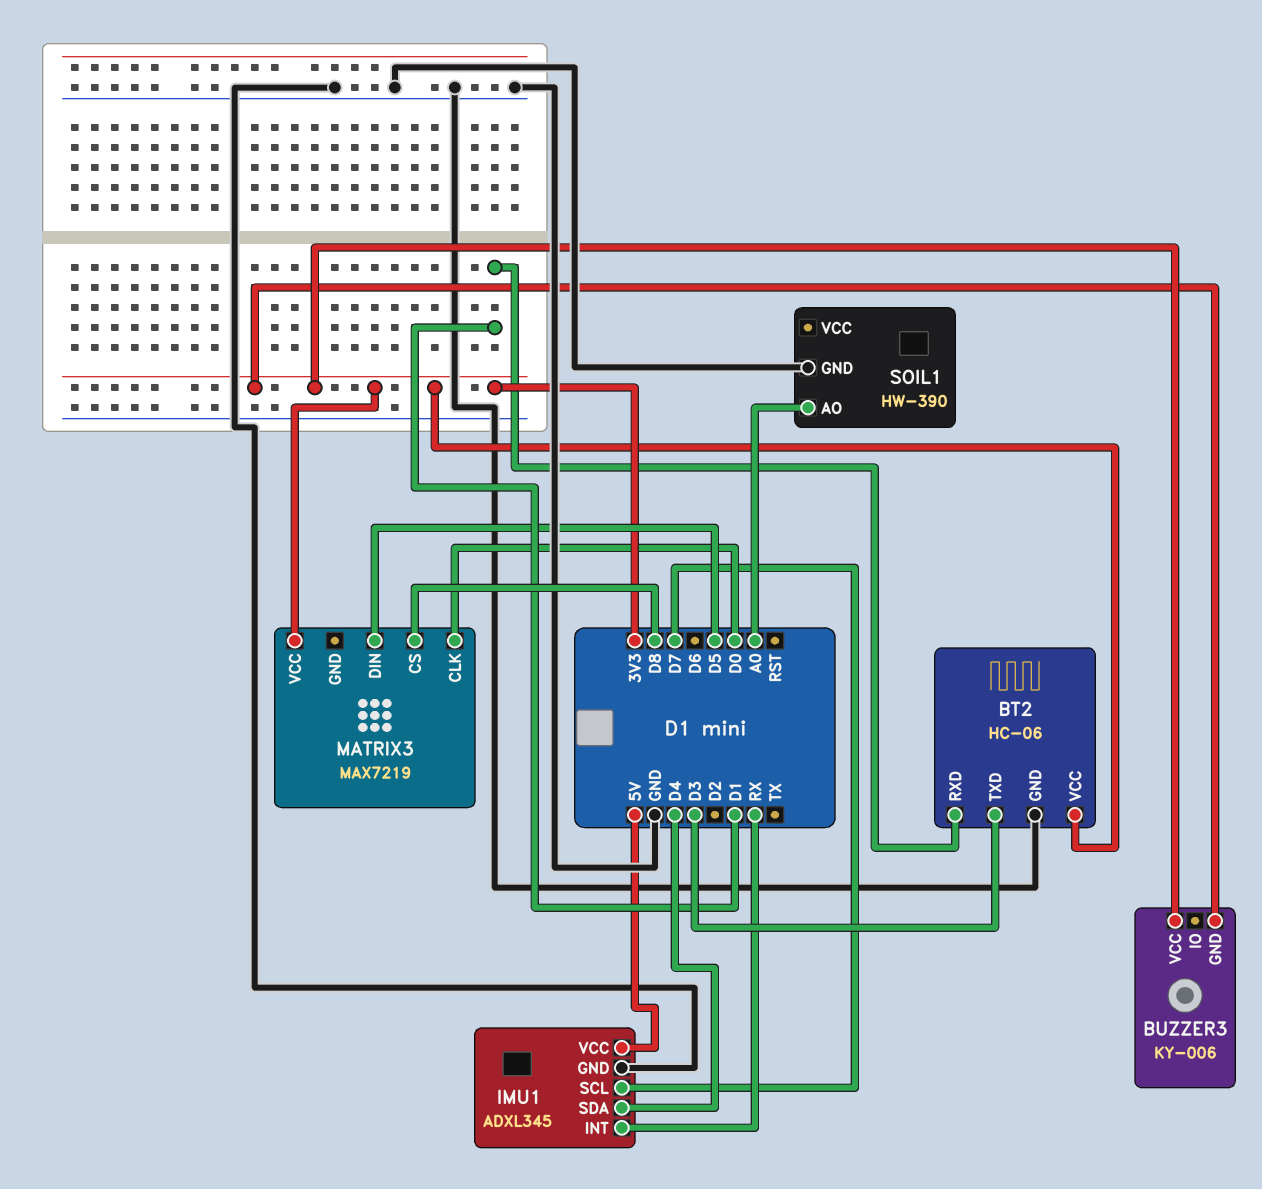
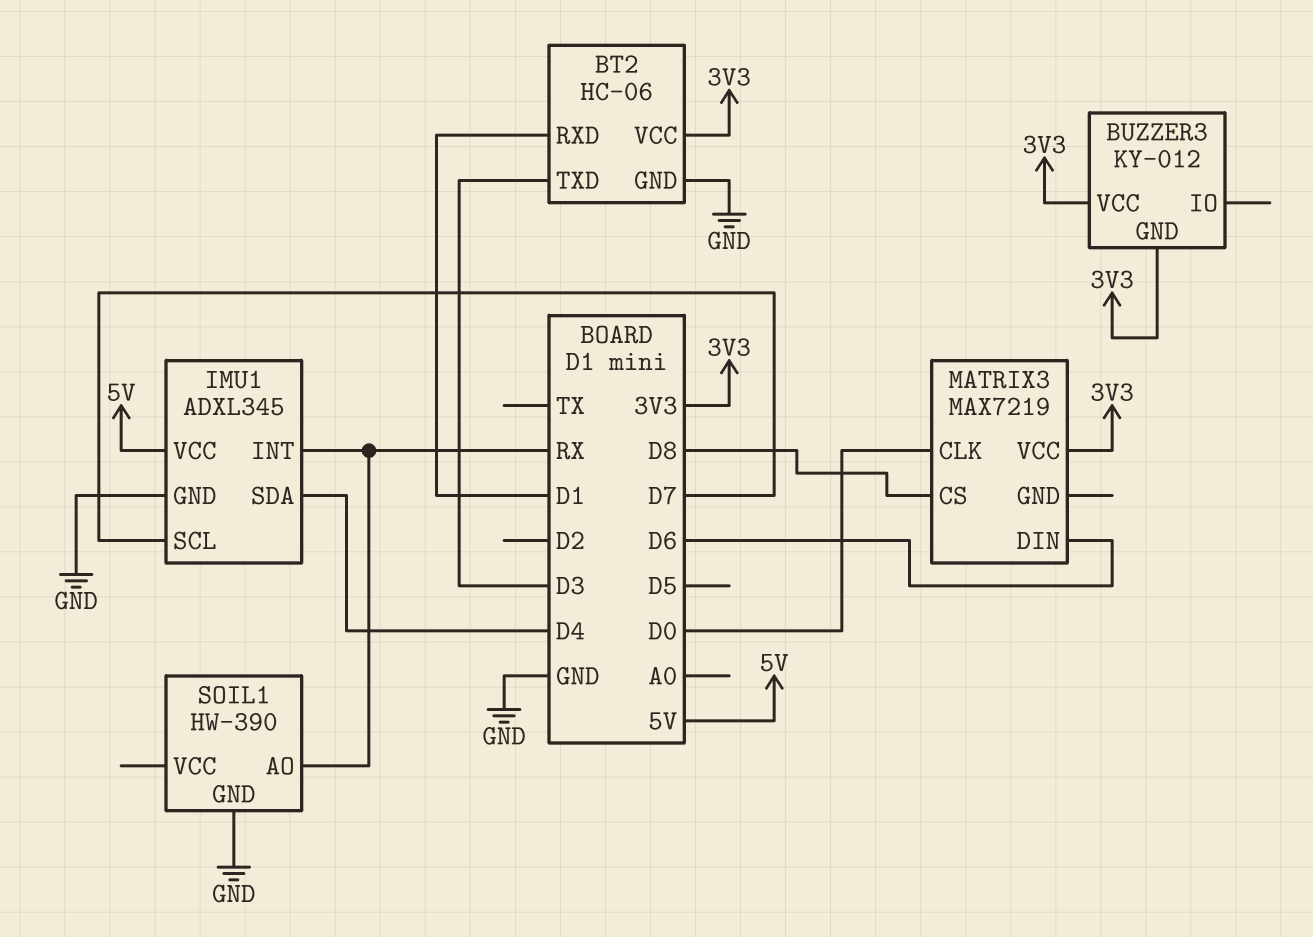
BUZZER3: KY-006 -> KY-012
MATRIX3 pin DIN: D5 -> D6
SOIL1 pin AO: A0 -> RX

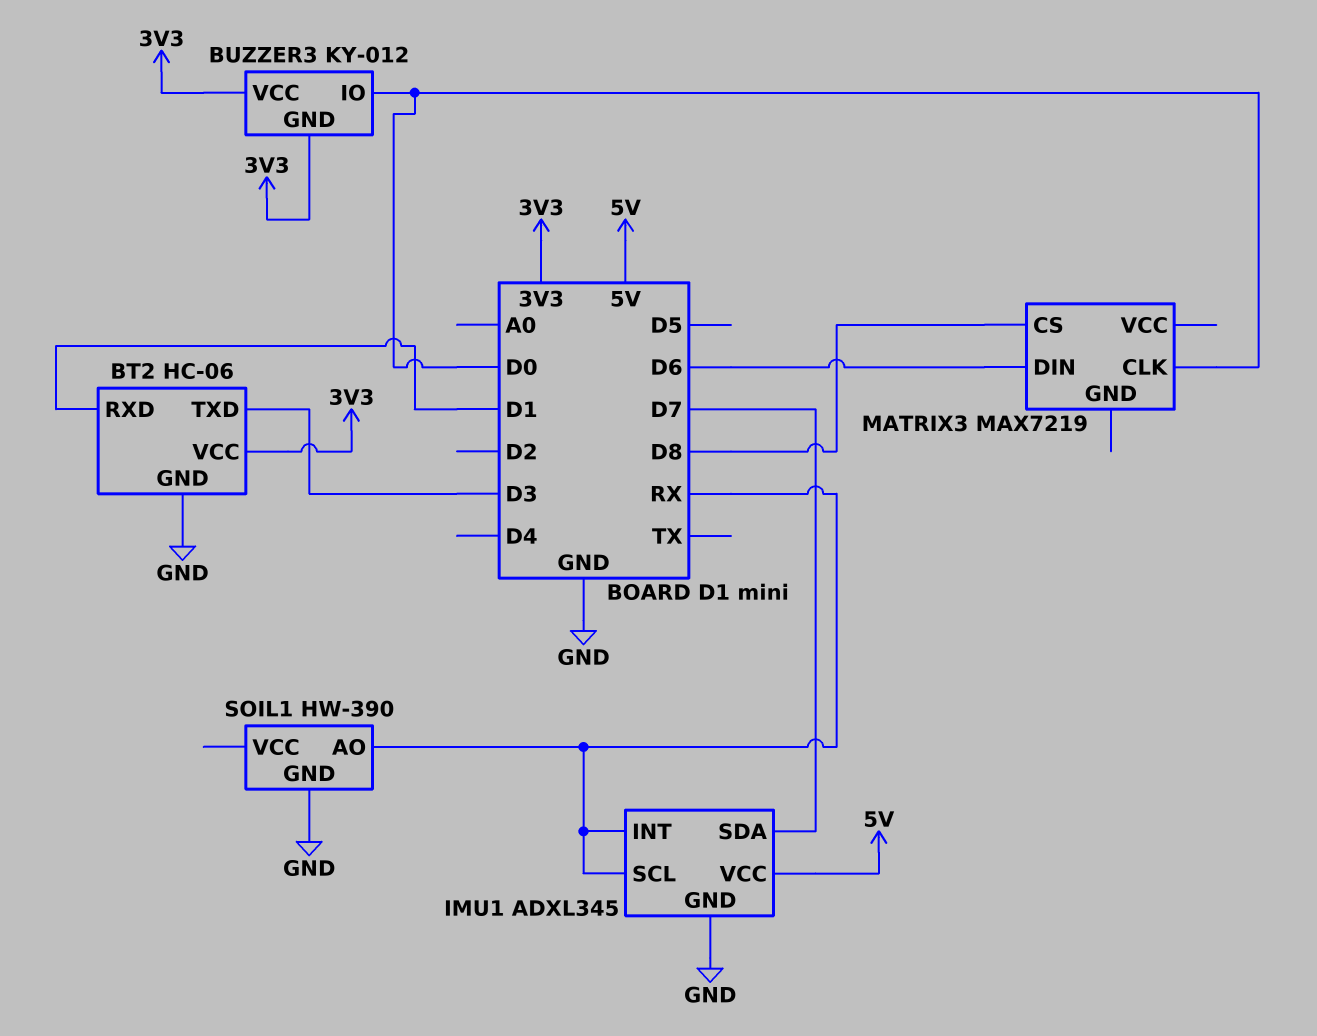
BUZZER3 pin IO: none -> D0
IMU1 pin SCL: D7 -> RX
IMU1 pin SDA: D4 -> D7
MATRIX3 pin VCC: 3V3 -> none

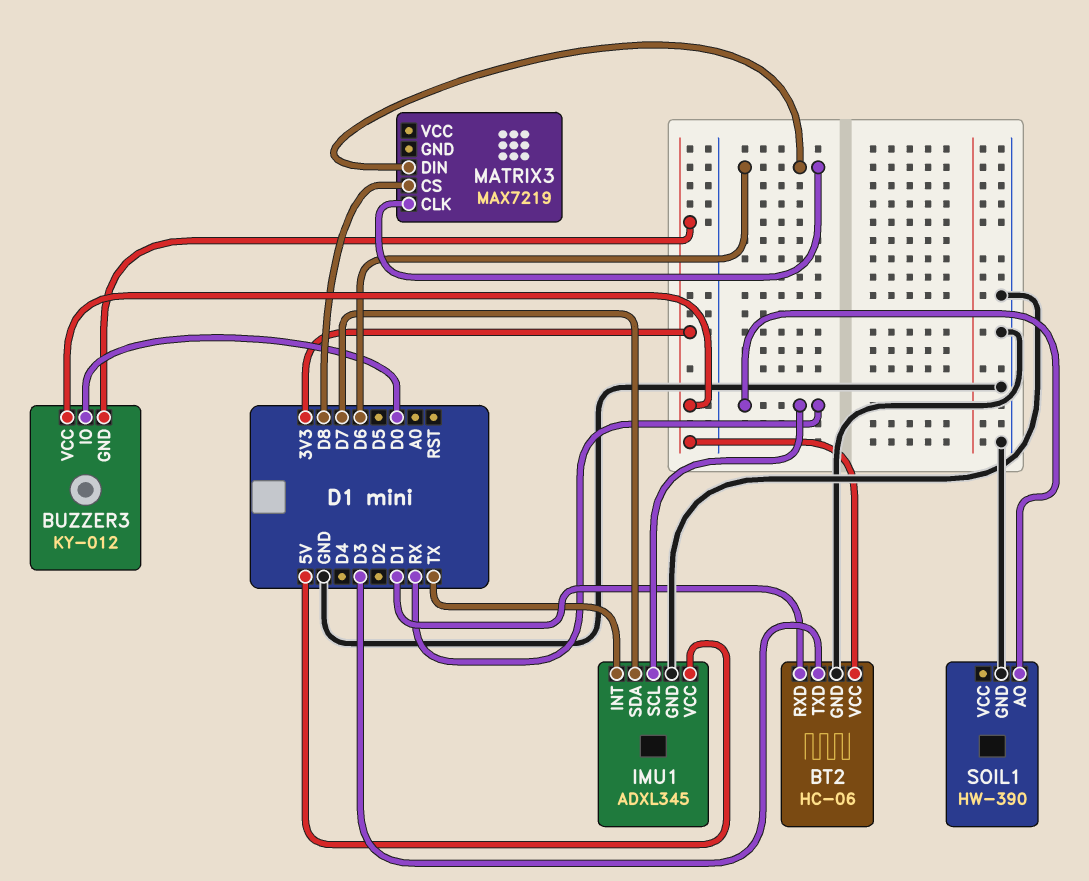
IMU1 pin INT: RX -> TX
MATRIX3 pin CLK: D0 -> D6

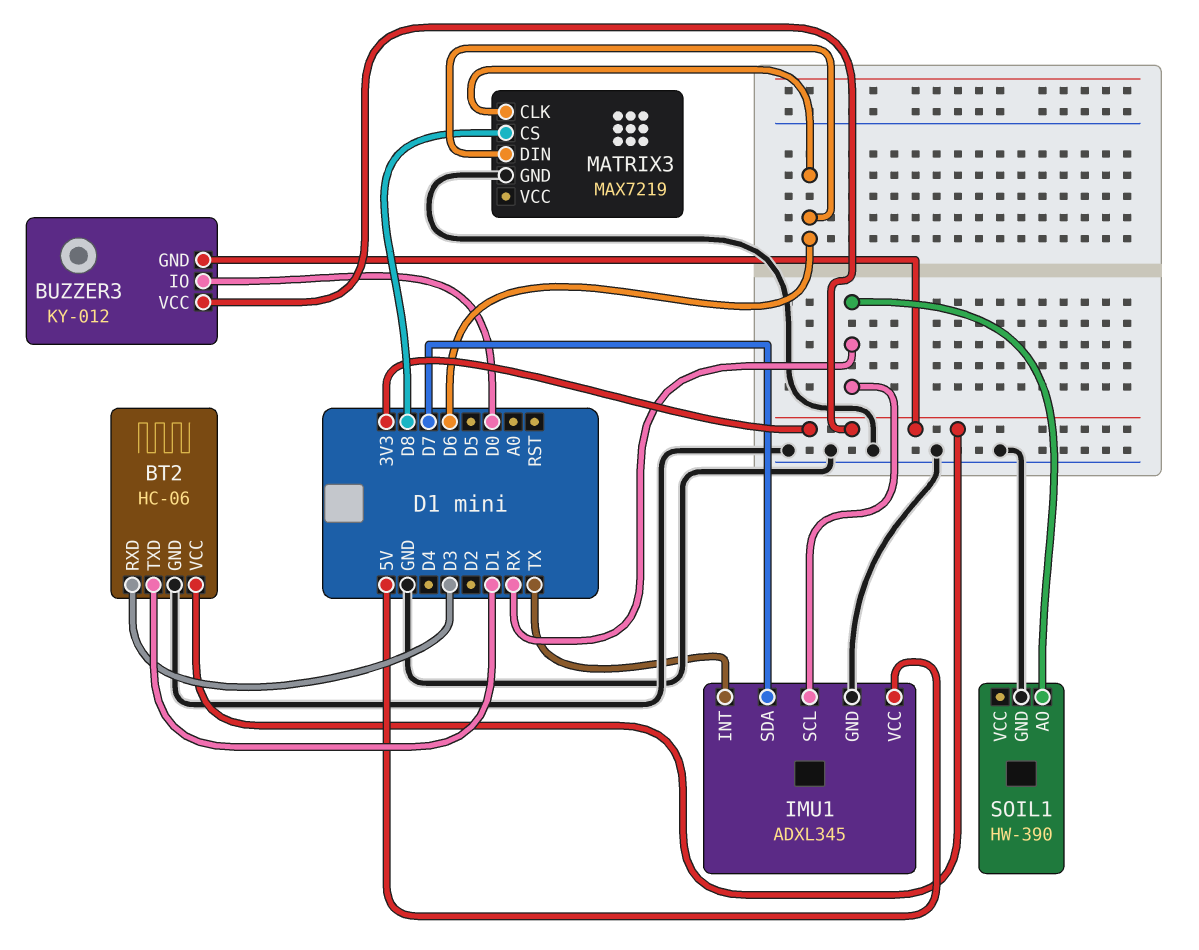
BT2 pin RXD: D1 -> D3
BT2 pin TXD: D3 -> D1
MATRIX3 pin GND: none -> GND

